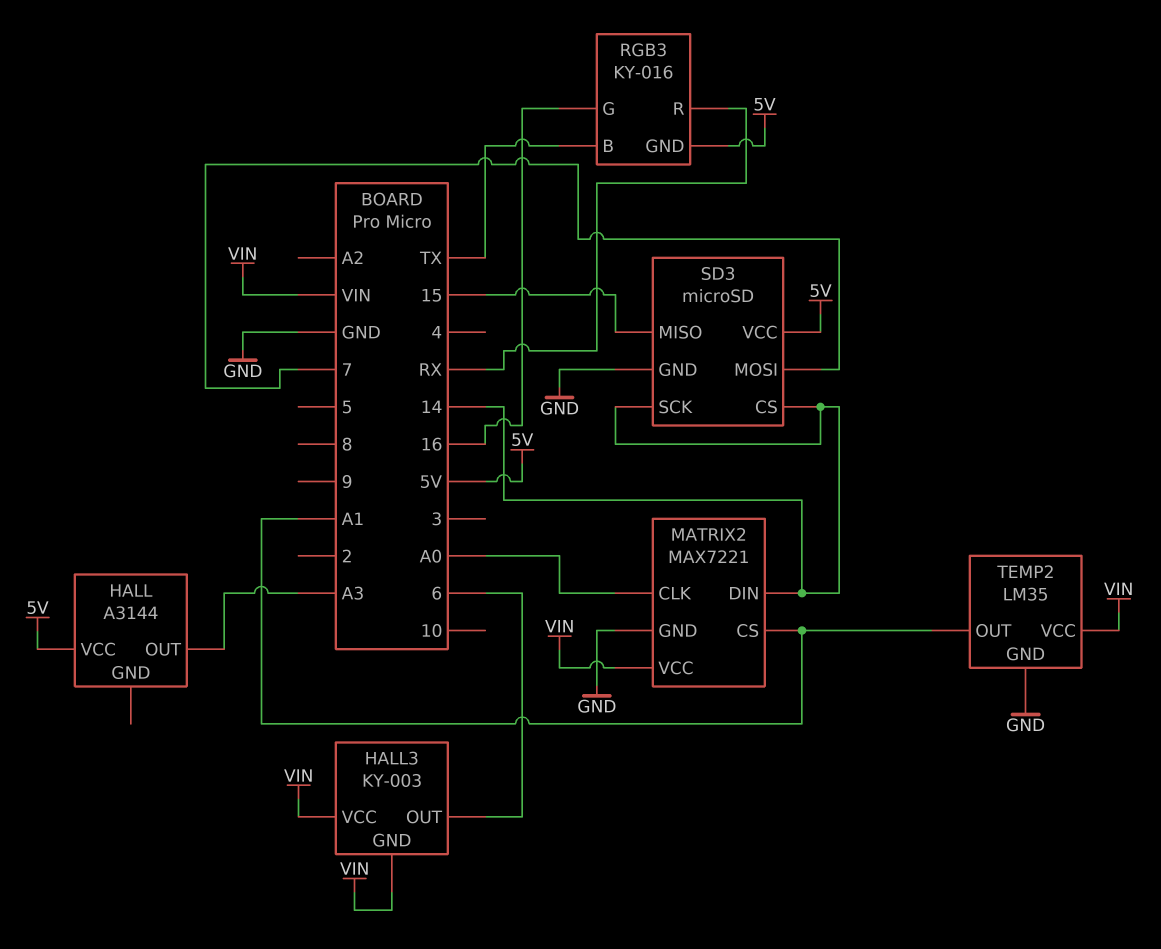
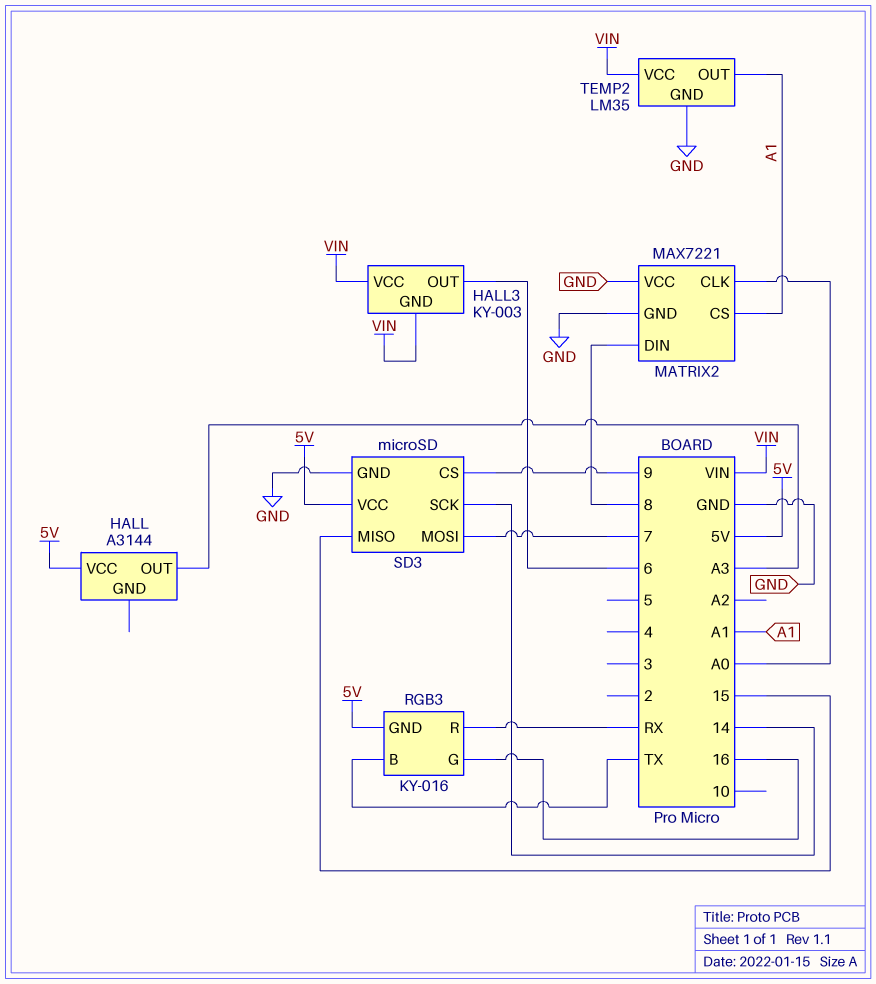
MATRIX2 pin DIN: 14 -> 8
MATRIX2 pin VCC: VIN -> GND
SD3 pin CS: 14 -> 9

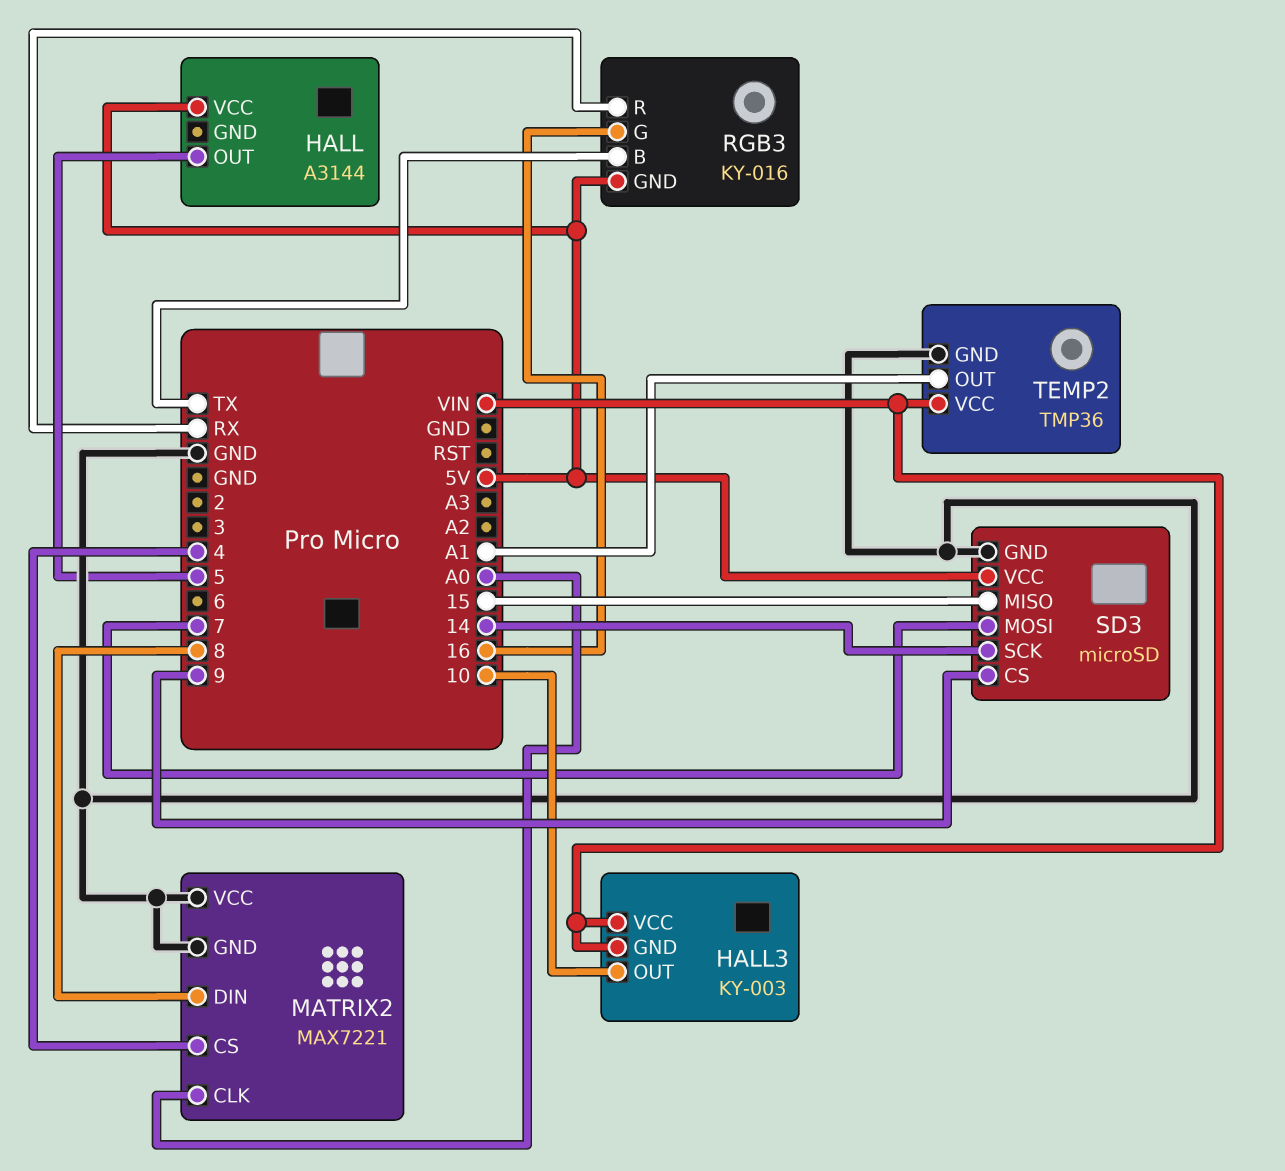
HALL pin OUT: A3 -> 5
HALL3 pin OUT: 6 -> 10
MATRIX2 pin CS: A1 -> 4
TEMP2: LM35 -> TMP36

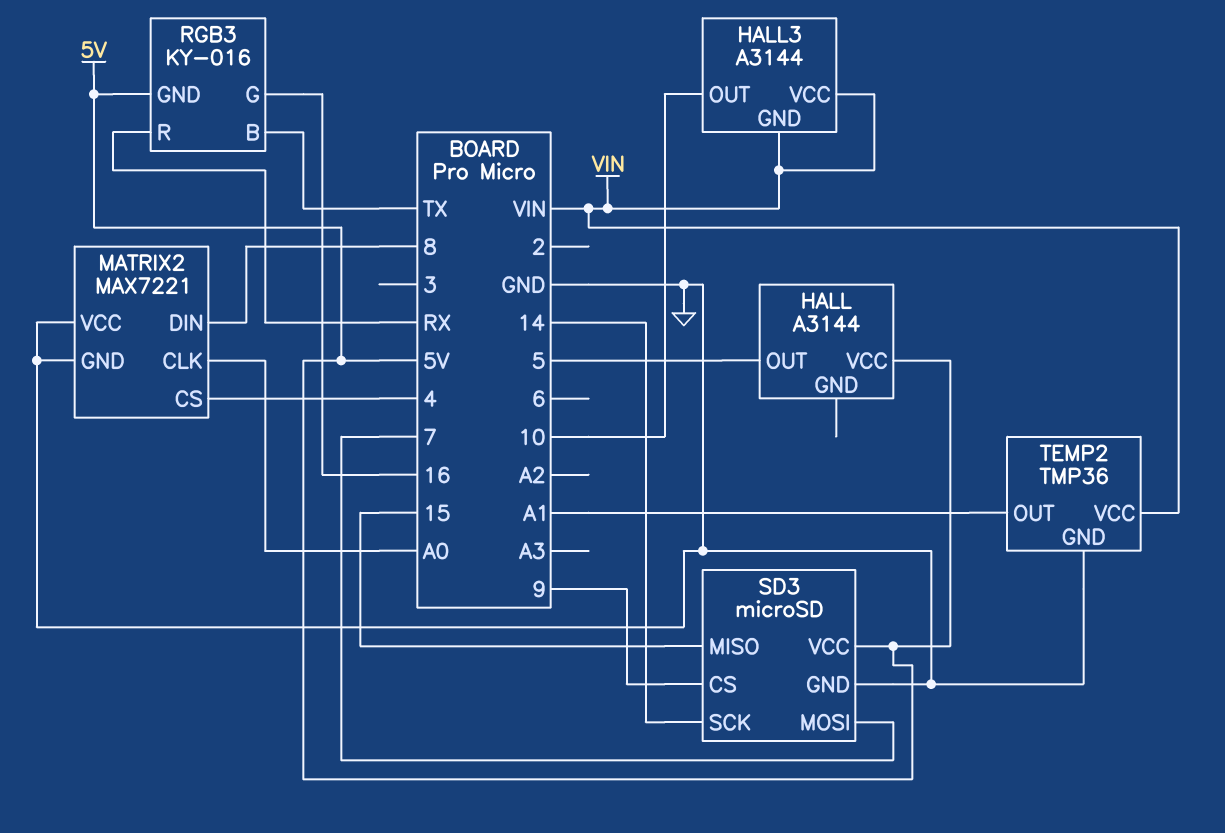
HALL3: KY-003 -> A3144

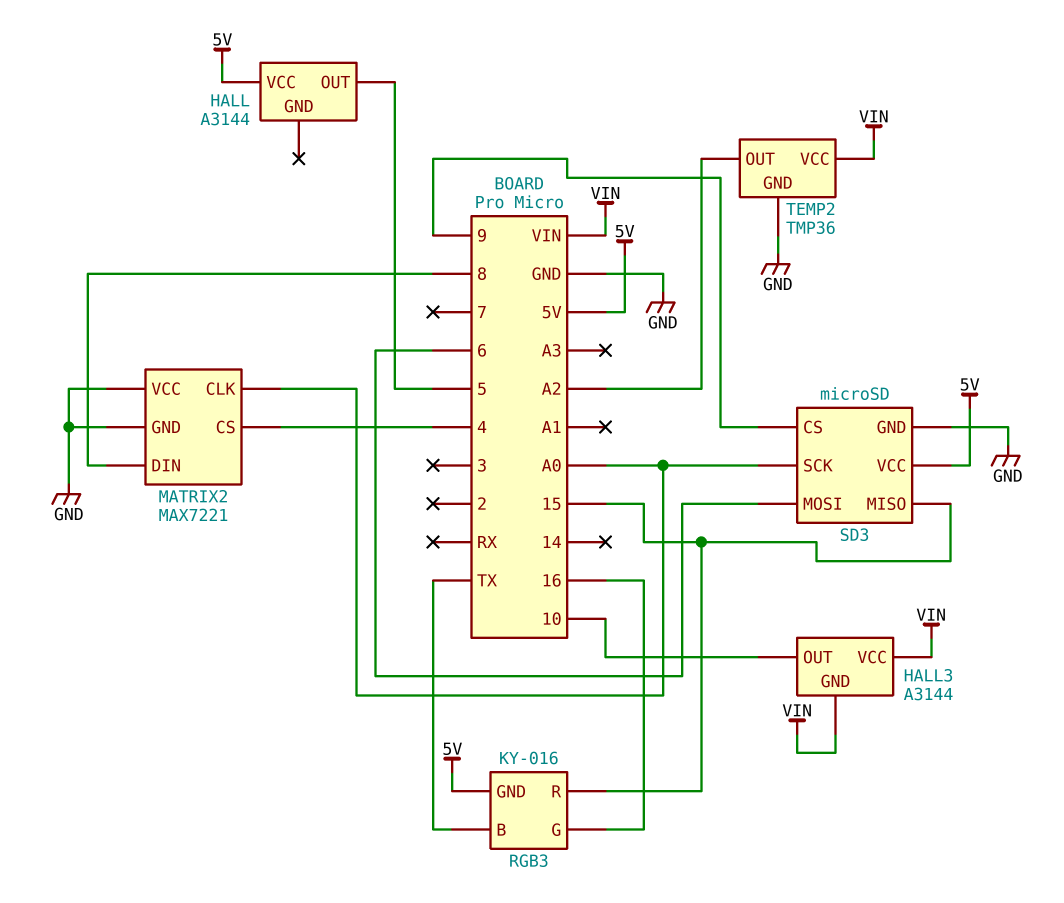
RGB3 pin R: RX -> 15
SD3 pin MOSI: 7 -> 6
SD3 pin SCK: 14 -> A0
TEMP2 pin OUT: A1 -> A2

